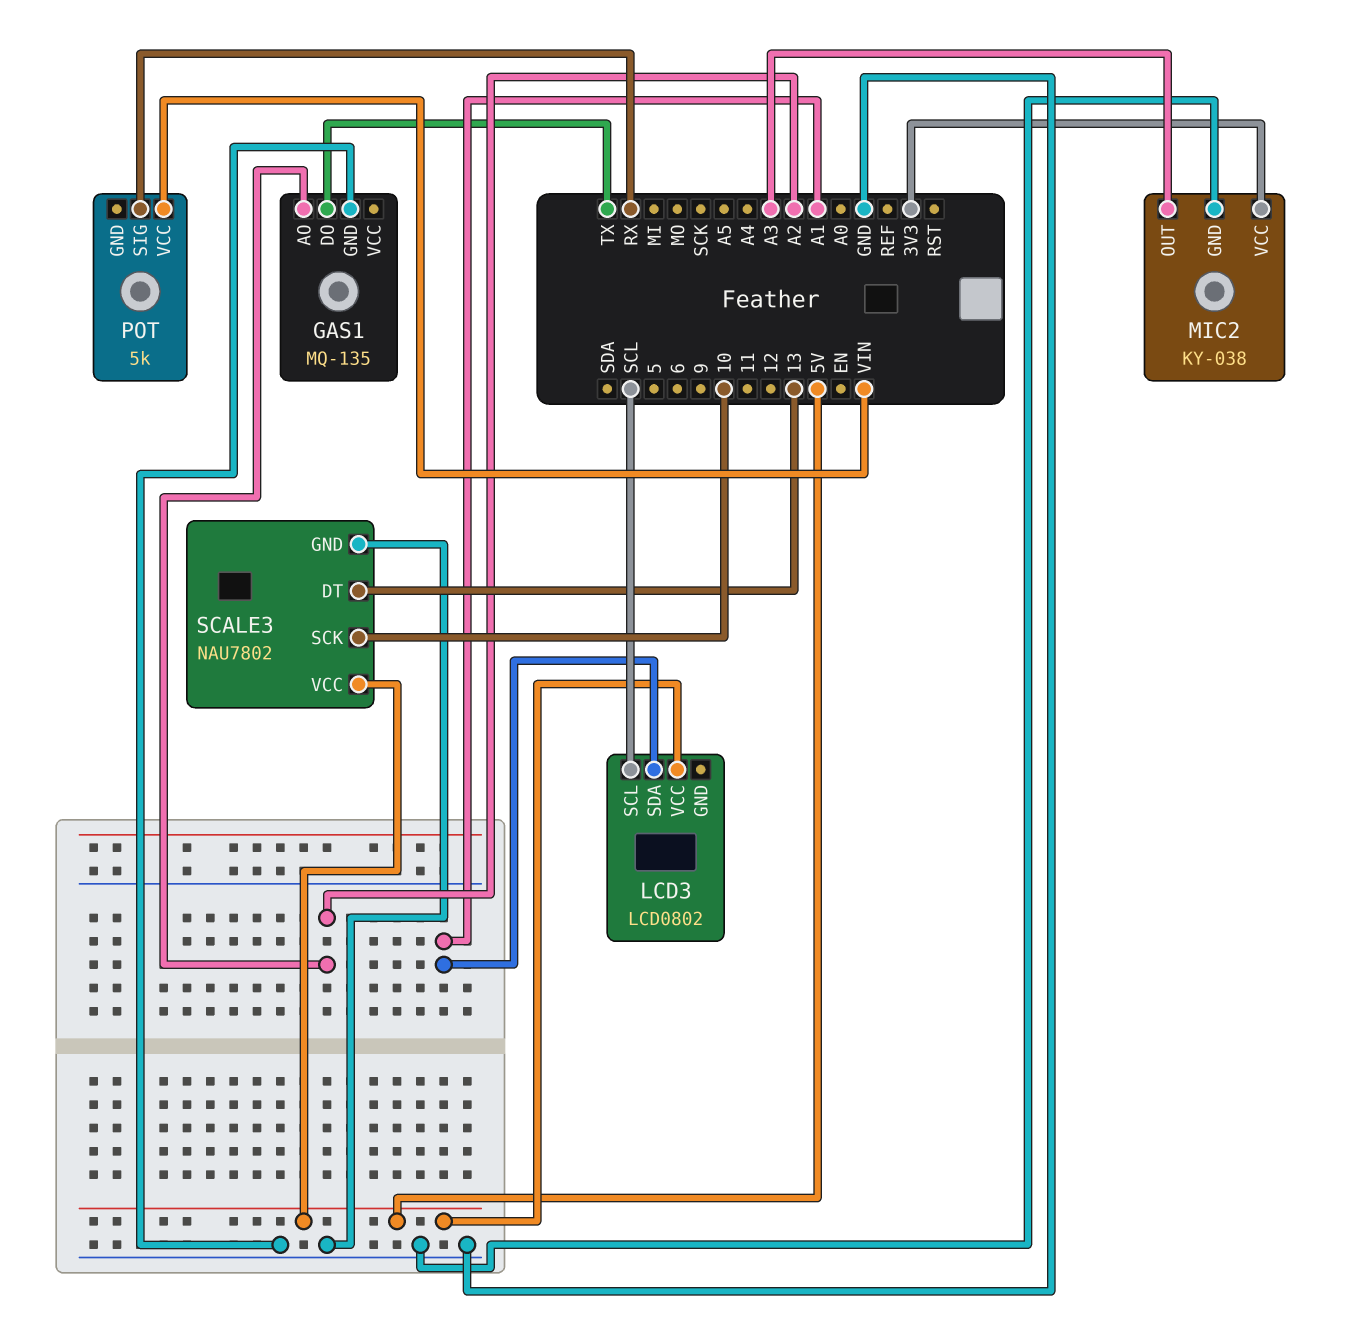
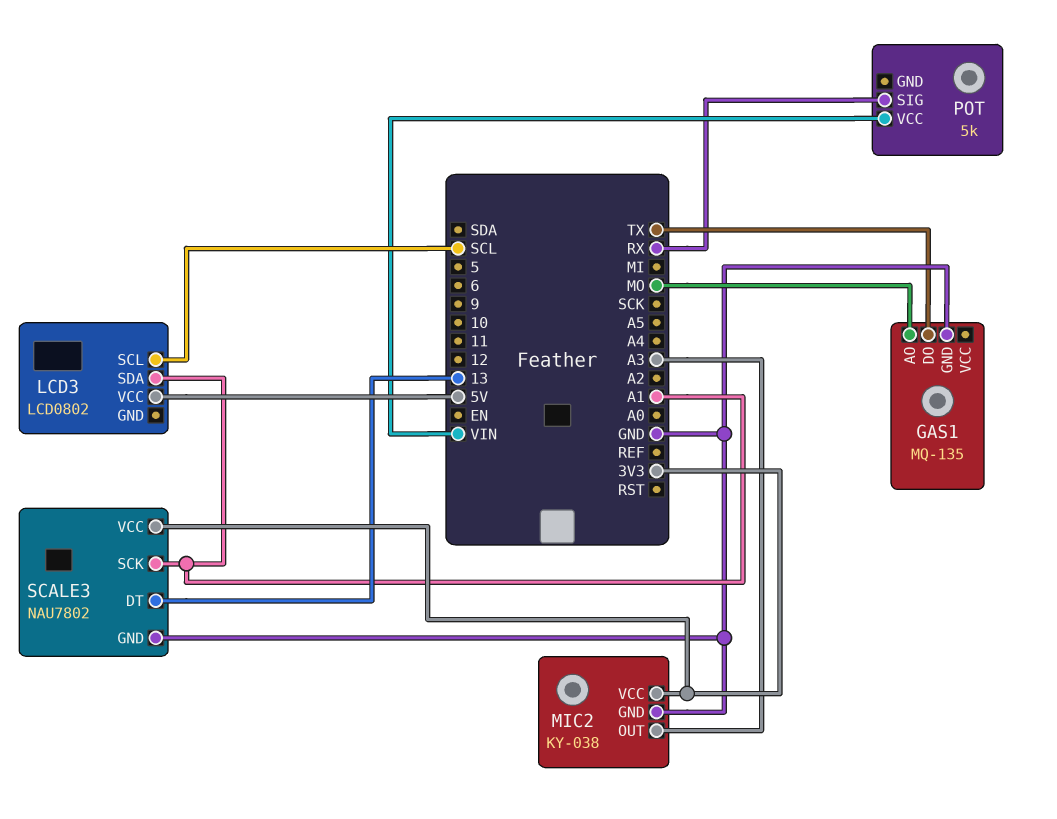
GAS1 pin AO: A2 -> MO
SCALE3 pin SCK: 10 -> A1
SCALE3 pin VCC: 5V -> 3V3

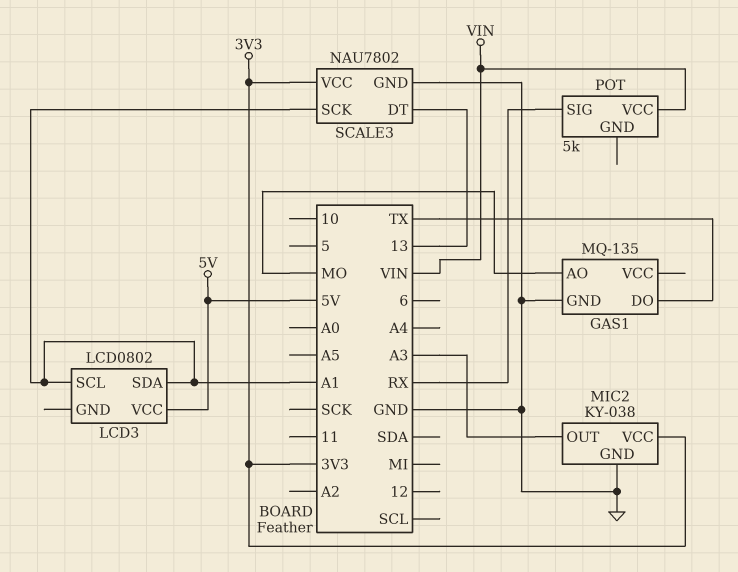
LCD3 pin SCL: SCL -> A1

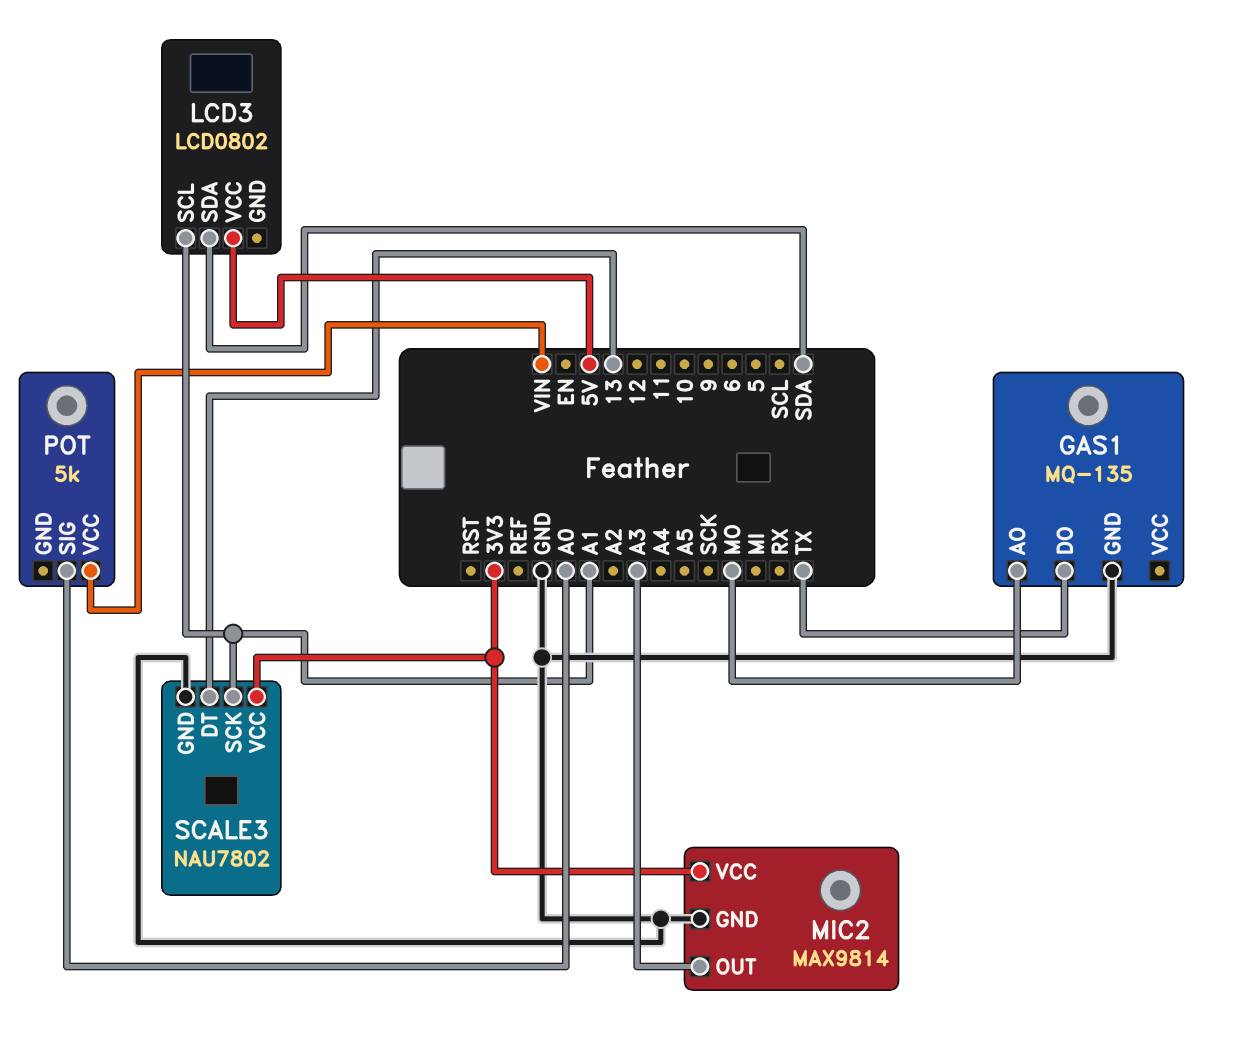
LCD3 pin SDA: A1 -> SDA
MIC2: KY-038 -> MAX9814
POT pin SIG: RX -> A0

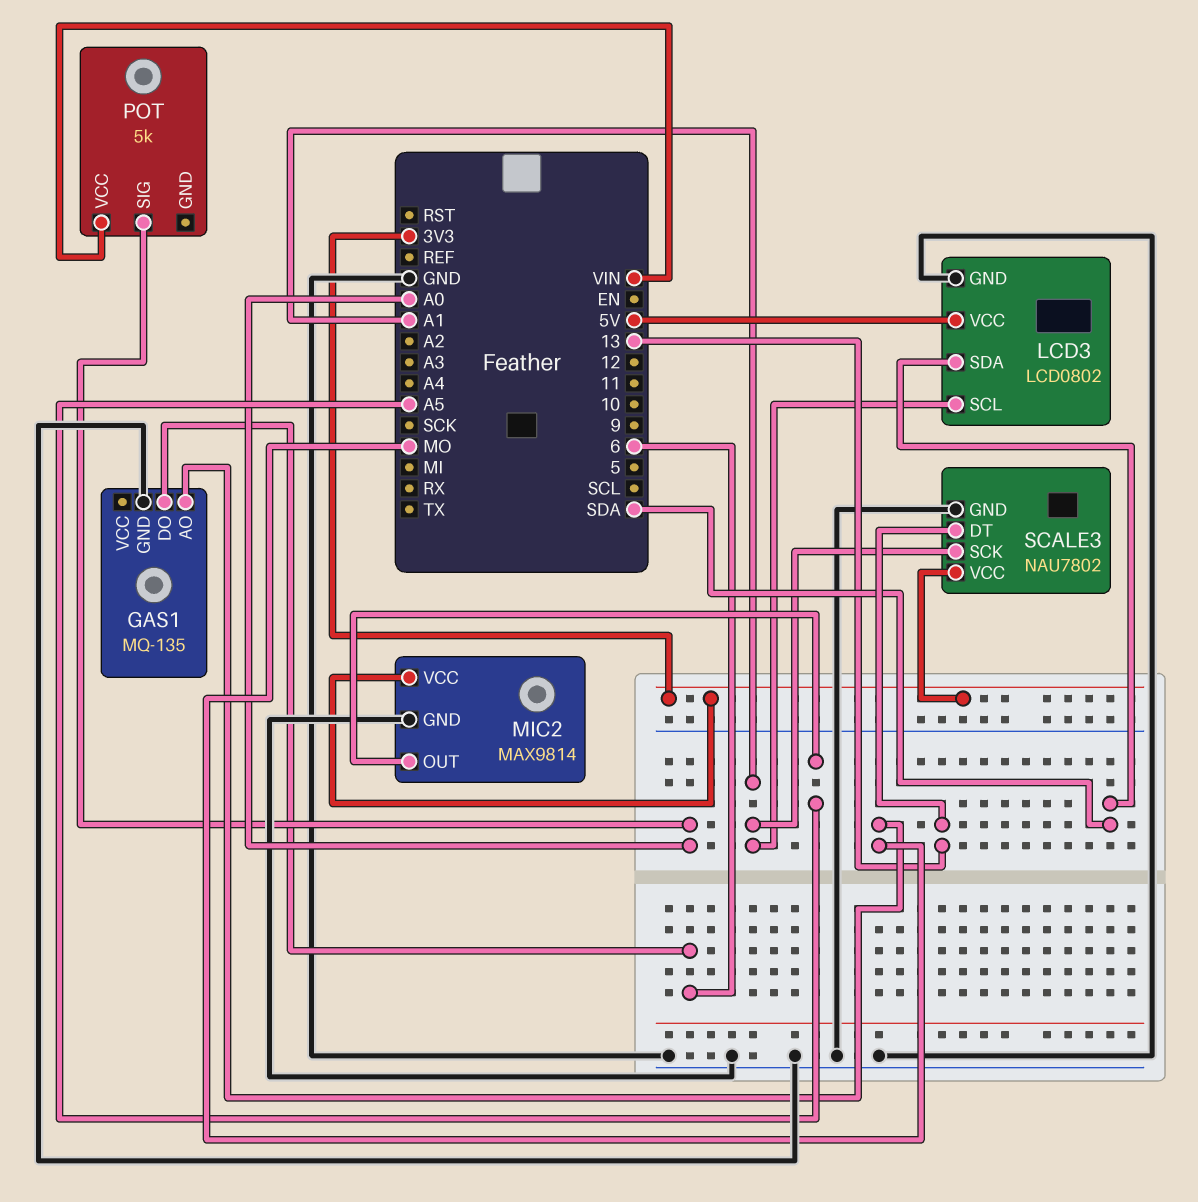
GAS1 pin DO: TX -> 6
LCD3 pin GND: none -> GND
MIC2 pin OUT: A3 -> A5

